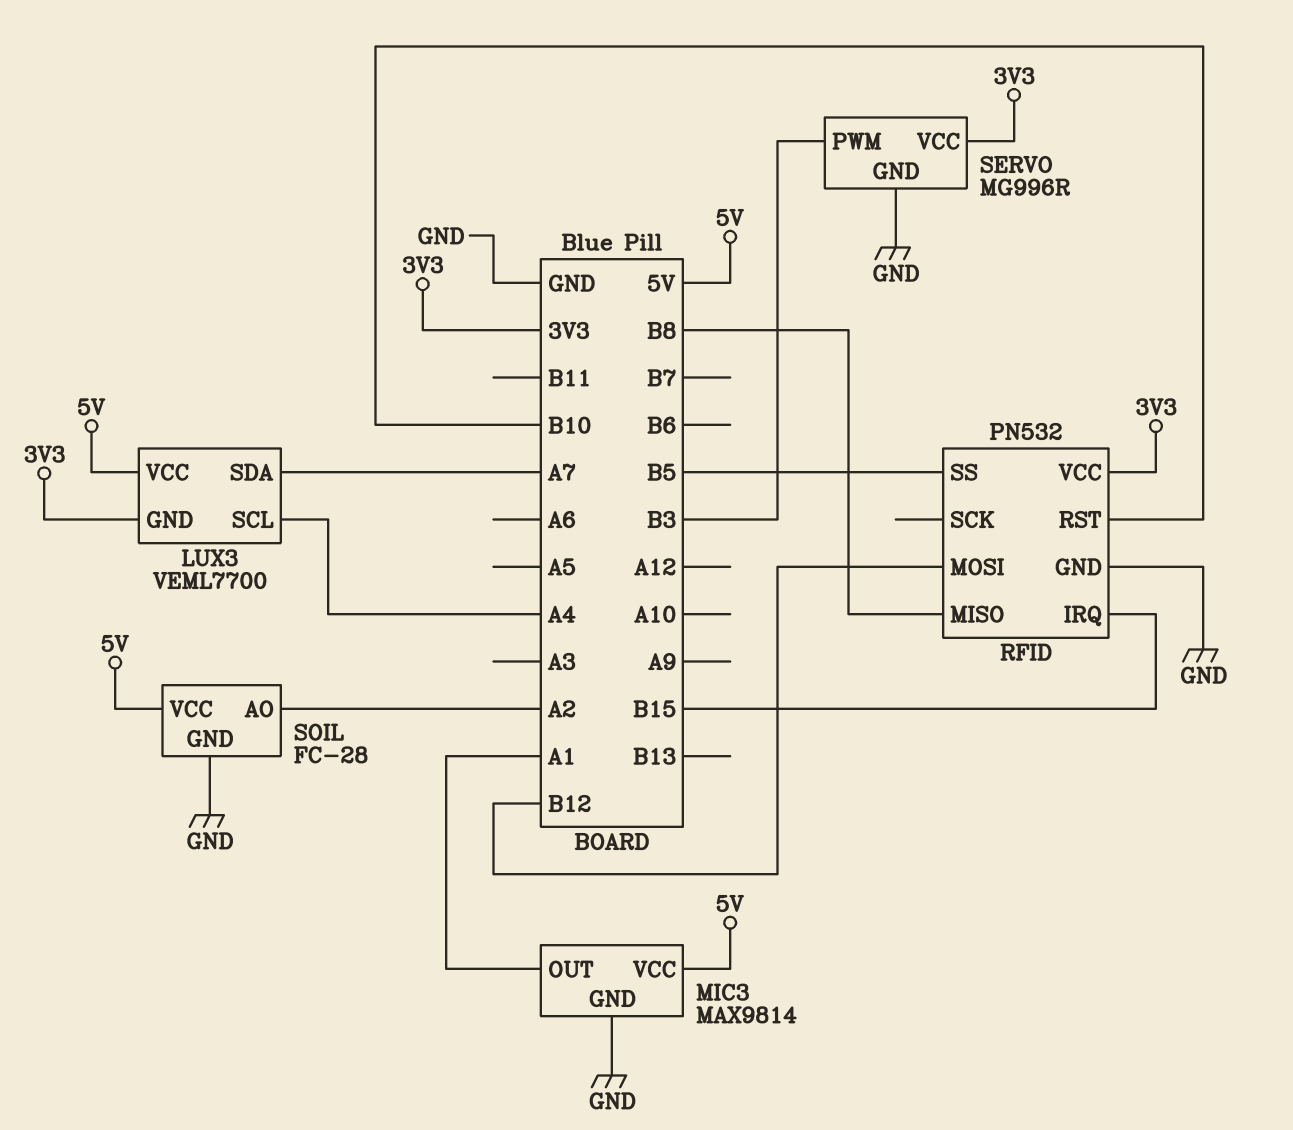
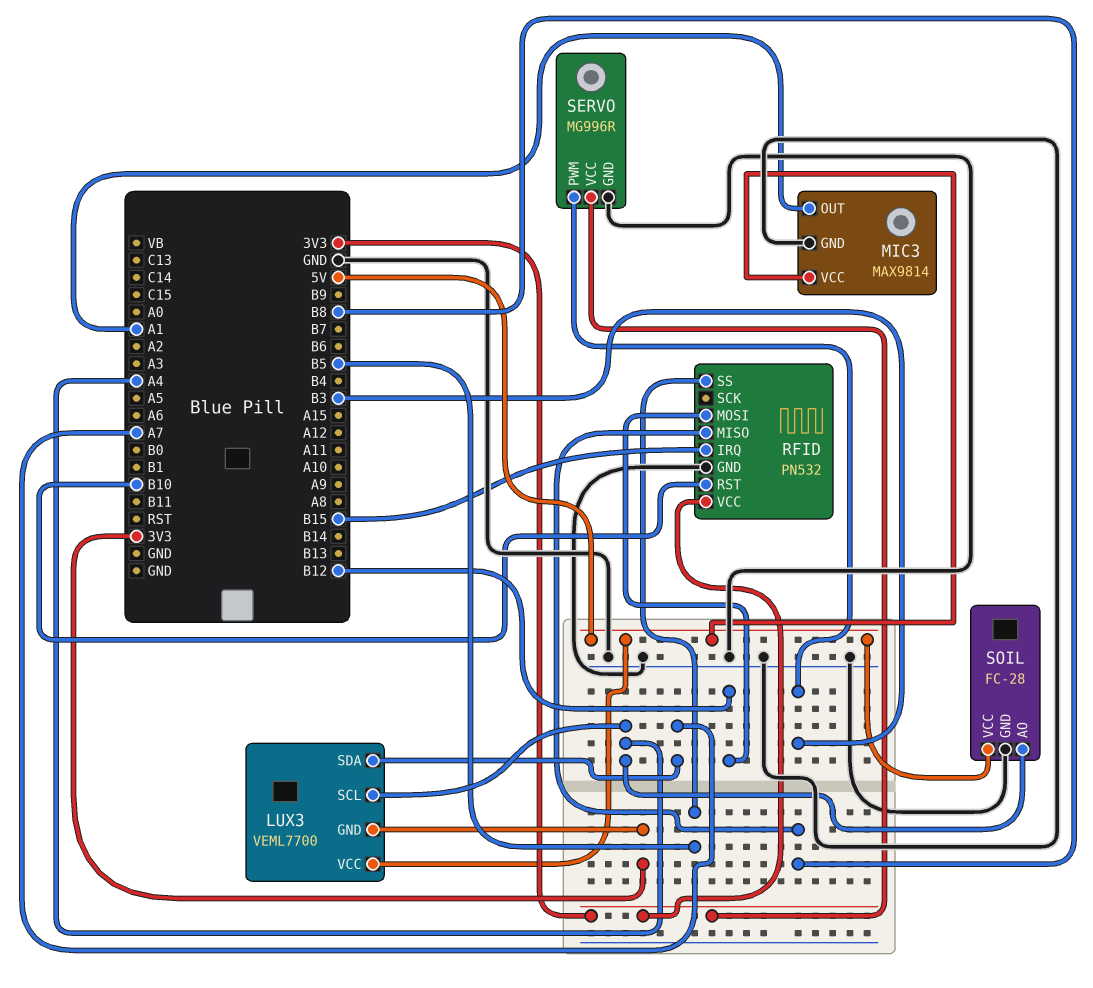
SOIL pin AO: A2 -> A4

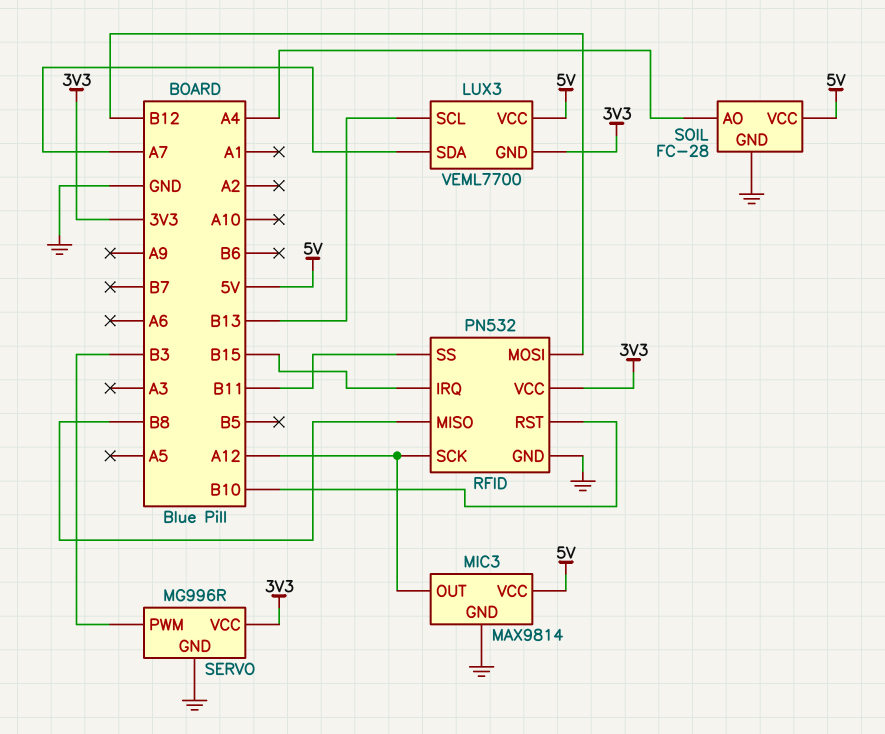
LUX3 pin SCL: A4 -> B13
MIC3 pin OUT: A1 -> A12
RFID pin SCK: none -> A12
RFID pin SS: B5 -> B11

